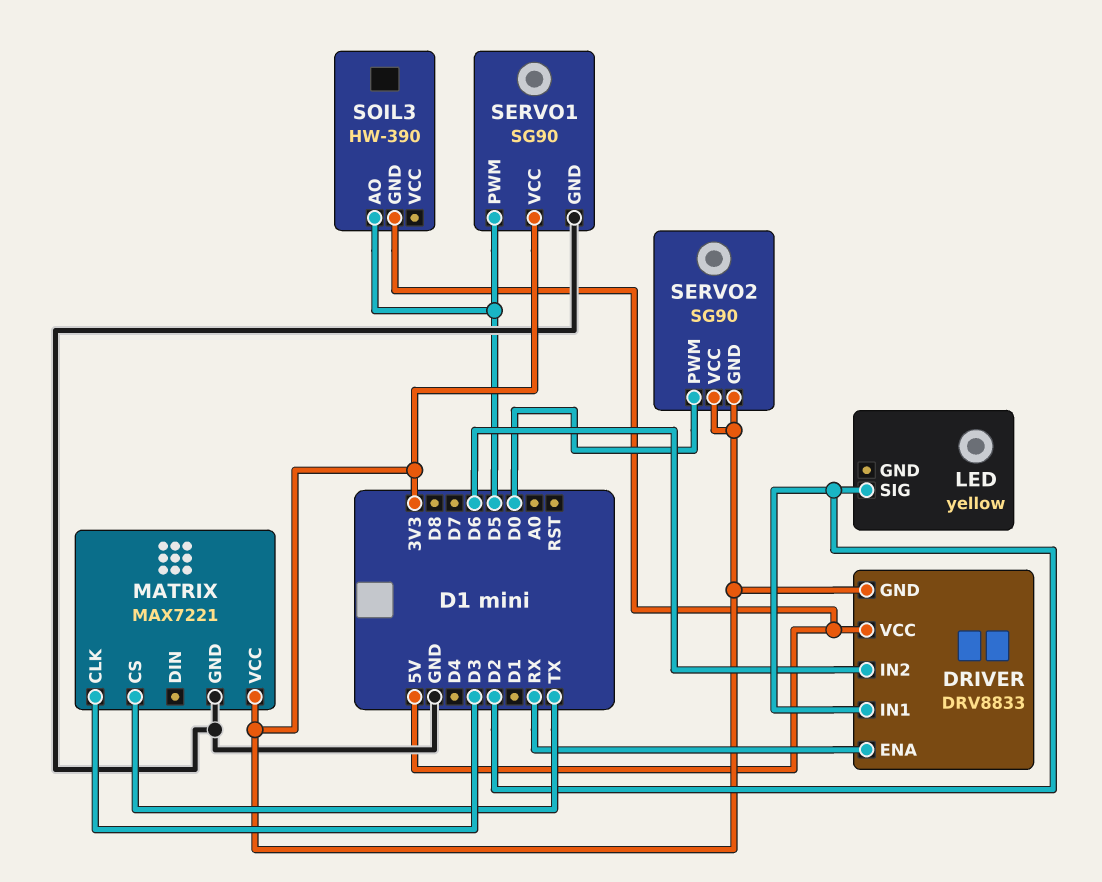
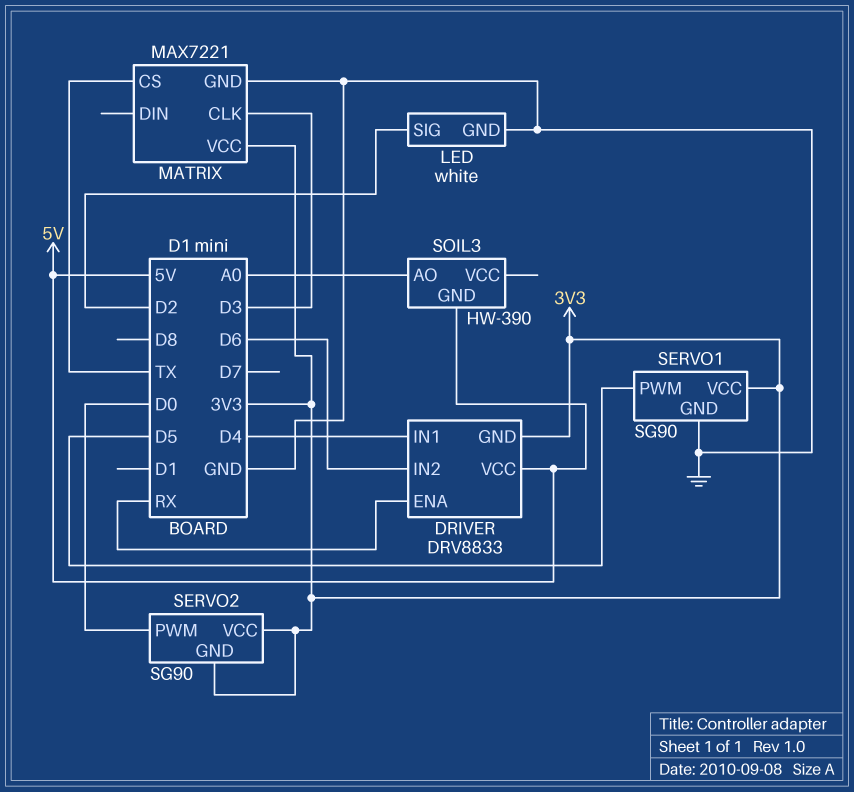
DRIVER pin IN1: D2 -> D4
LED: yellow -> white
LED pin GND: none -> GND
SOIL3 pin AO: D5 -> A0

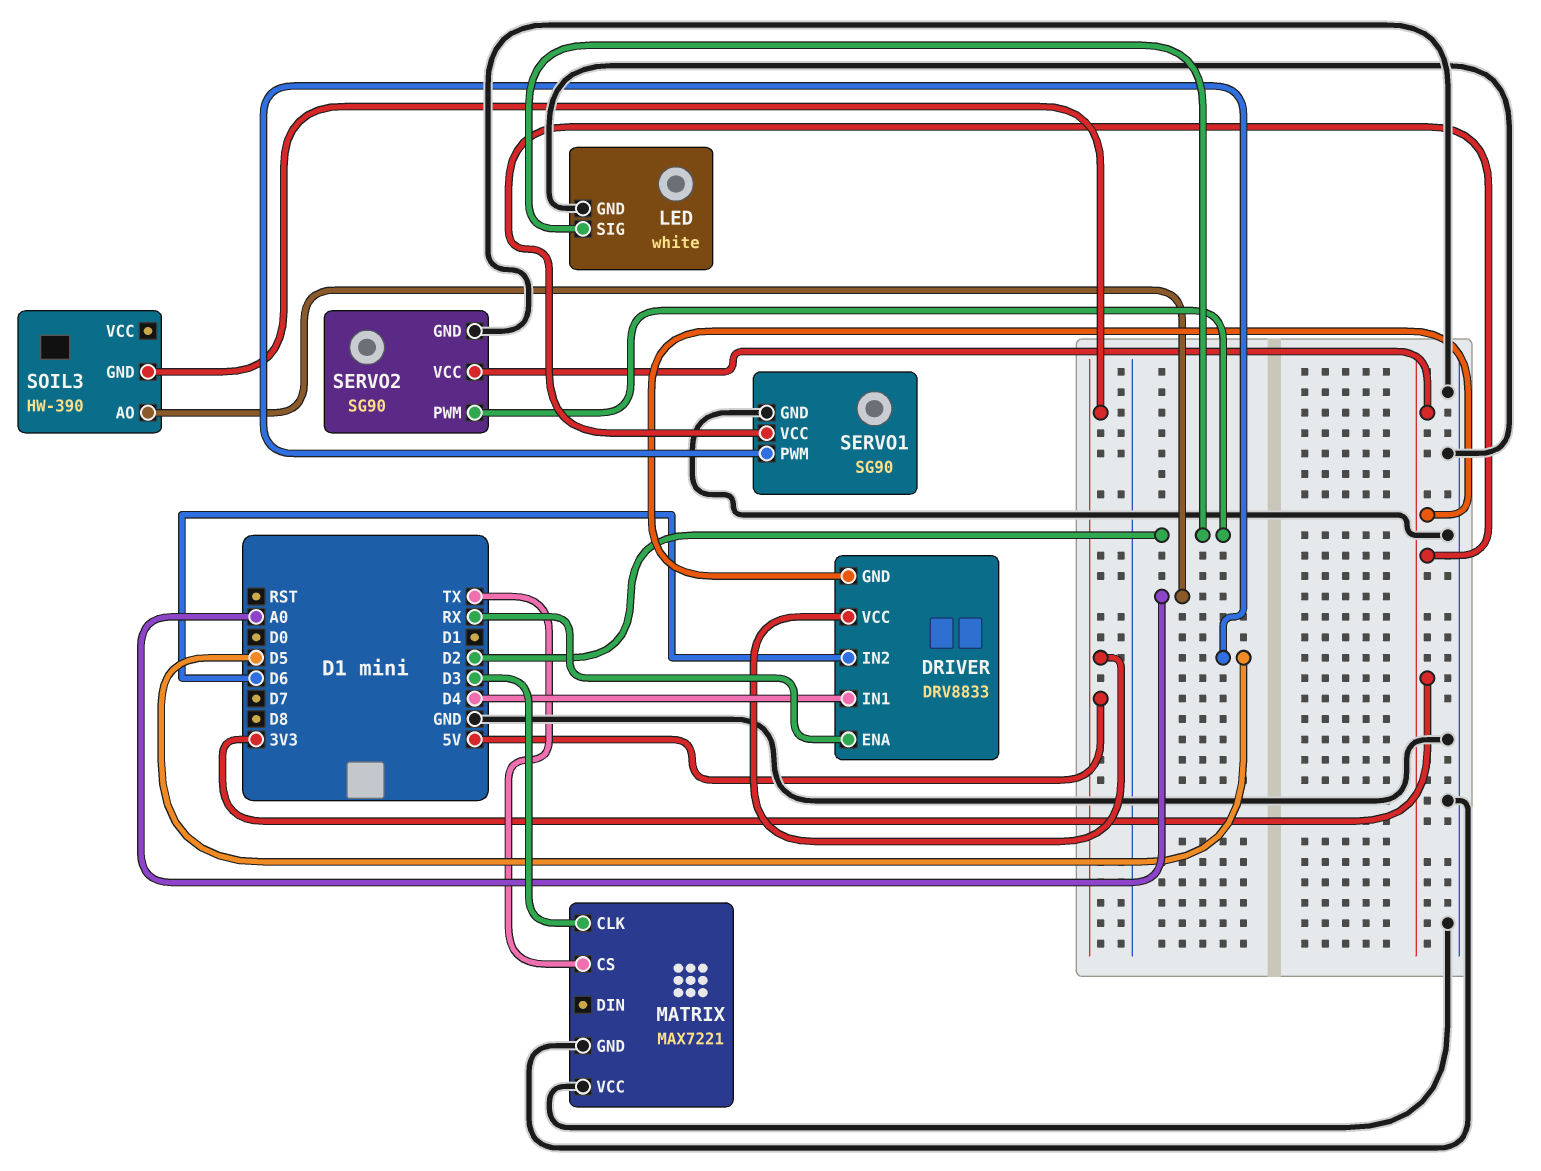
MATRIX pin VCC: 3V3 -> GND
SERVO2 pin GND: 3V3 -> GND
SERVO2 pin PWM: D0 -> D2

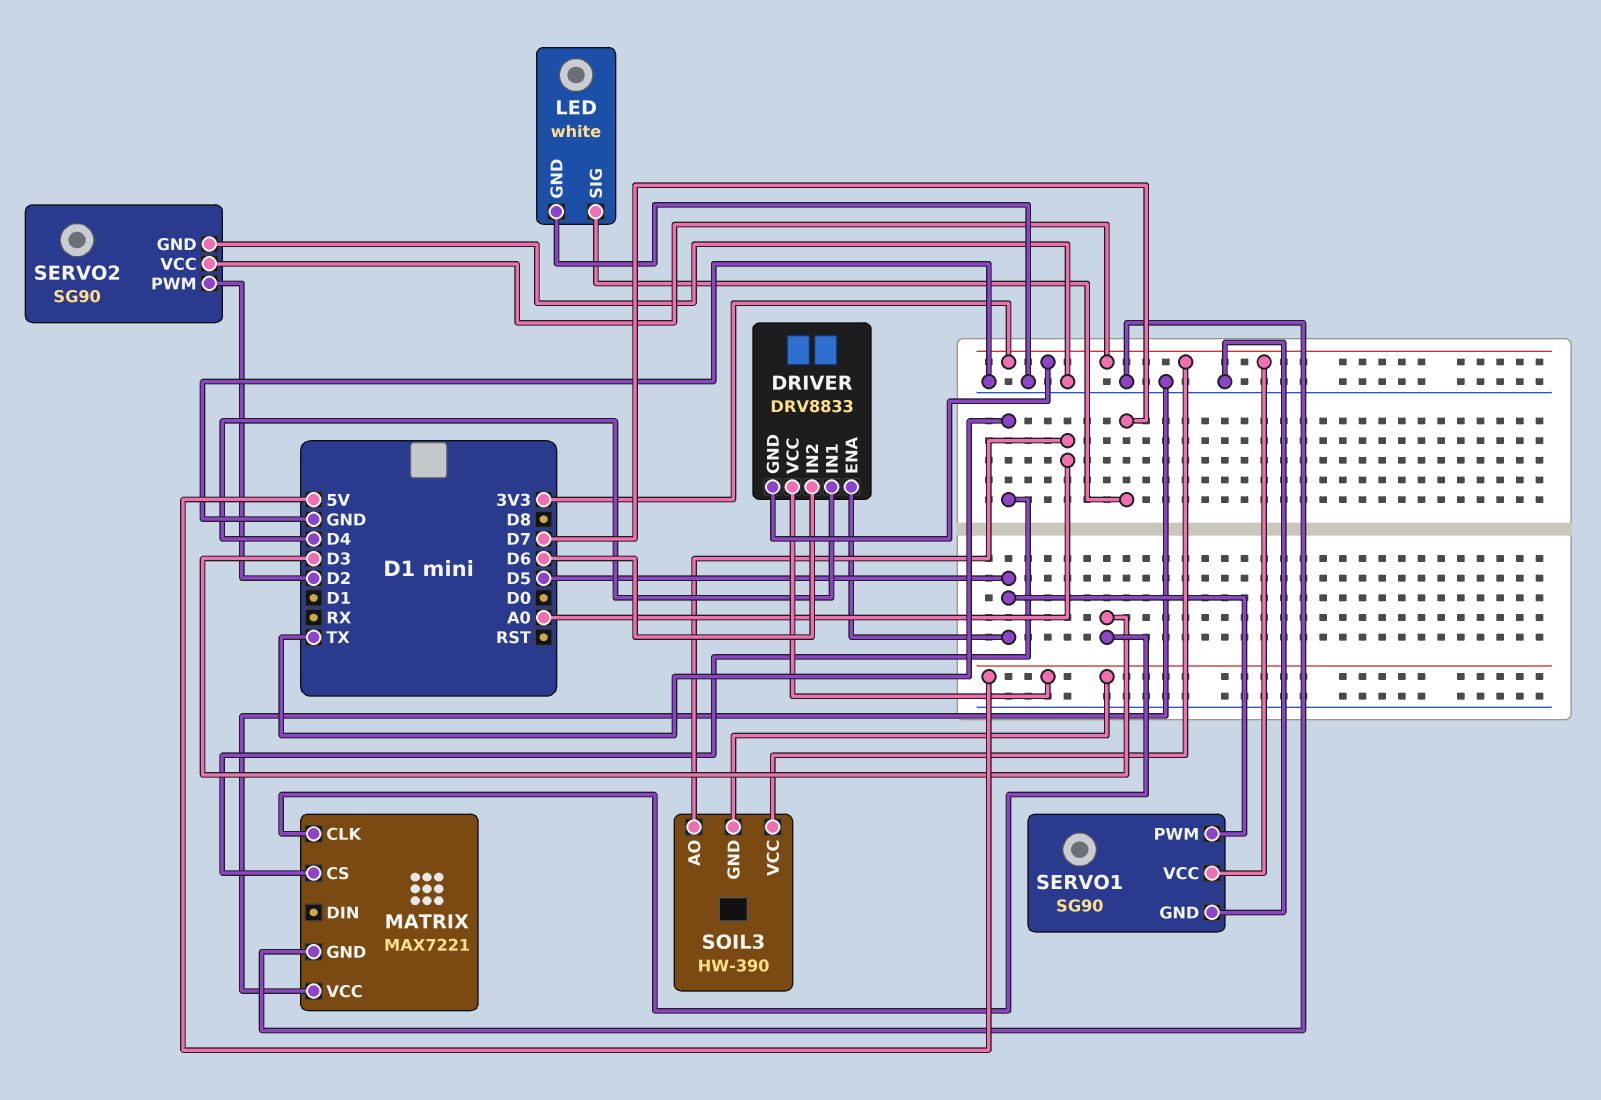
DRIVER pin ENA: RX -> D5
LED pin SIG: D2 -> D7
SOIL3 pin VCC: none -> 3V3

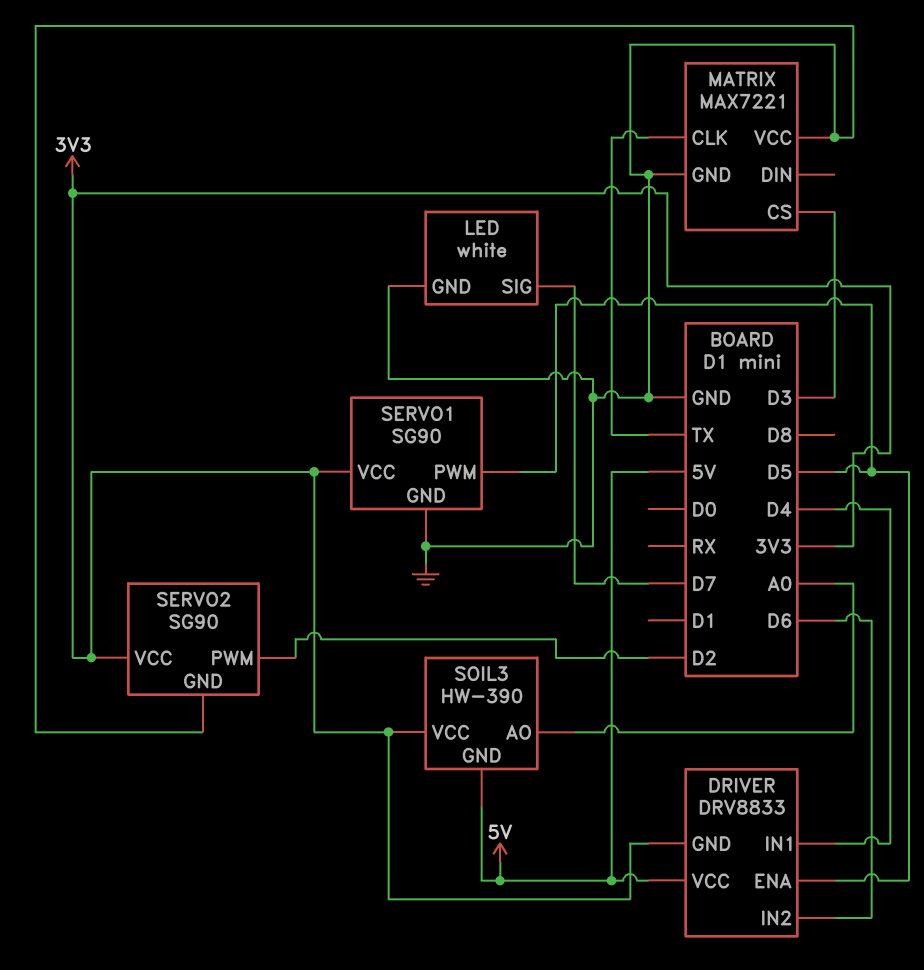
MATRIX pin CLK: D3 -> TX
MATRIX pin CS: TX -> D3

